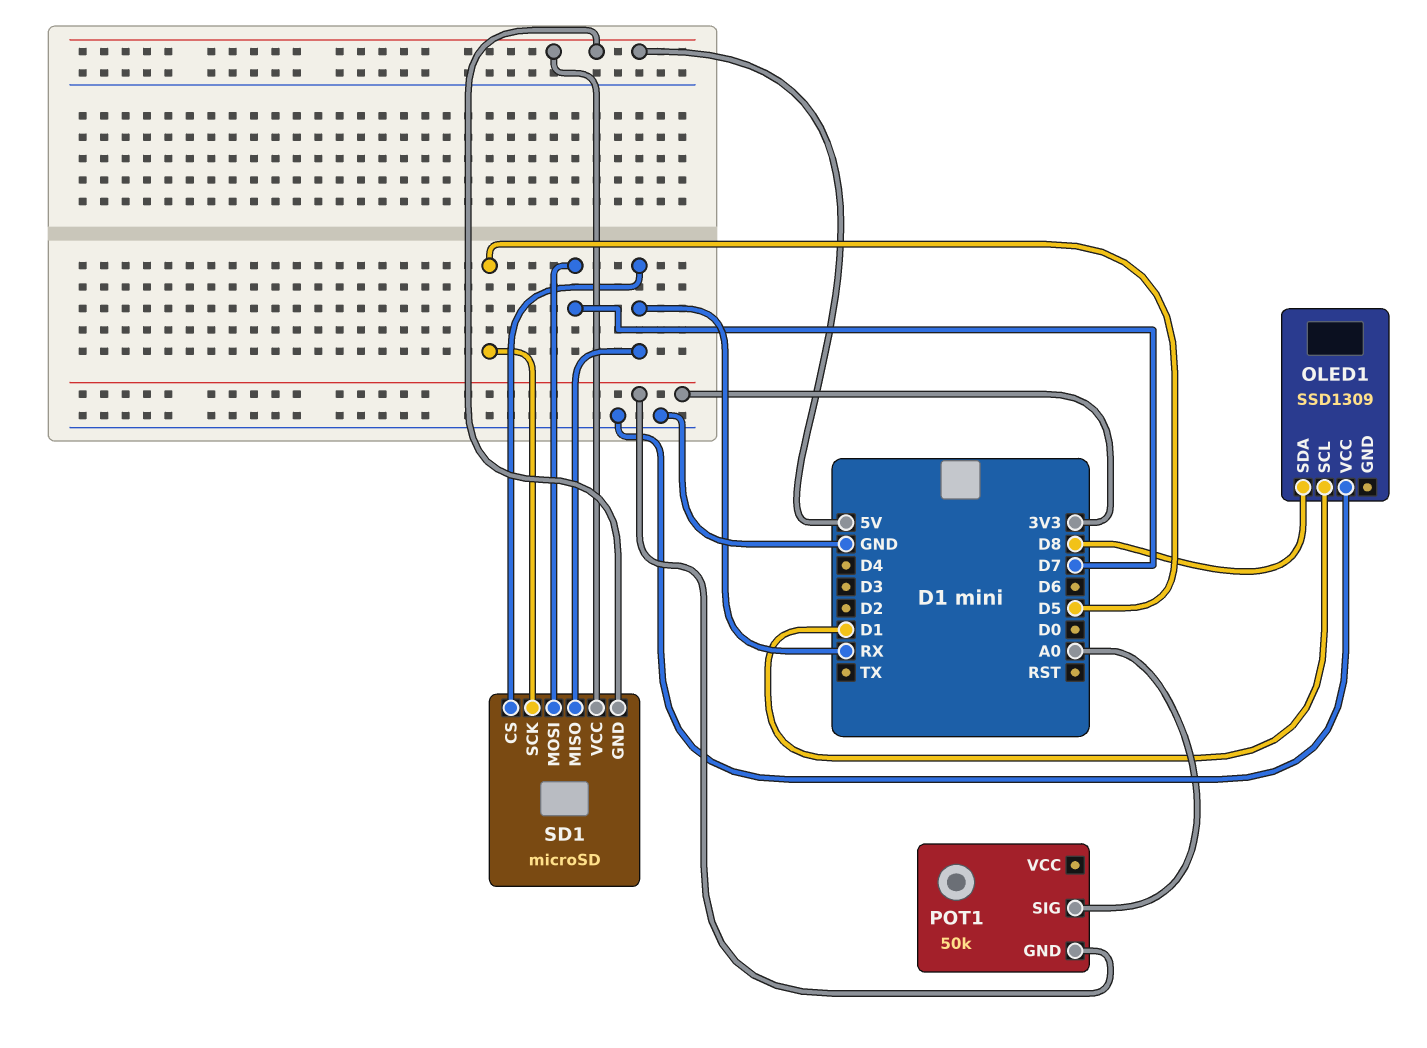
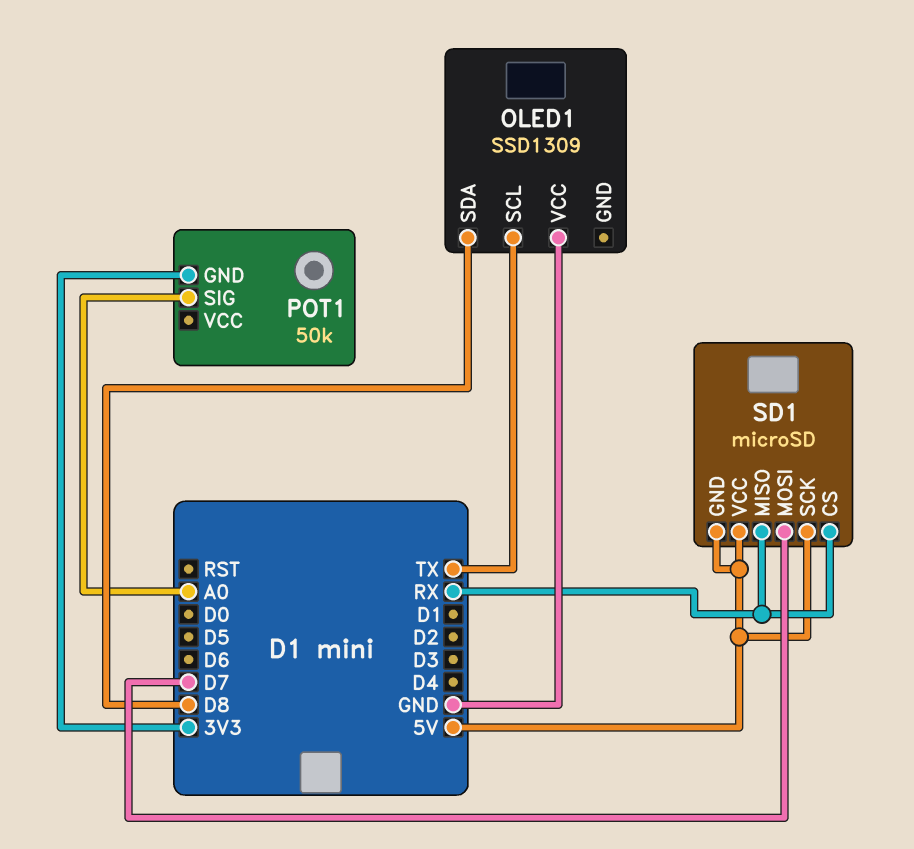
OLED1 pin SCL: D1 -> TX
SD1 pin SCK: D5 -> 5V

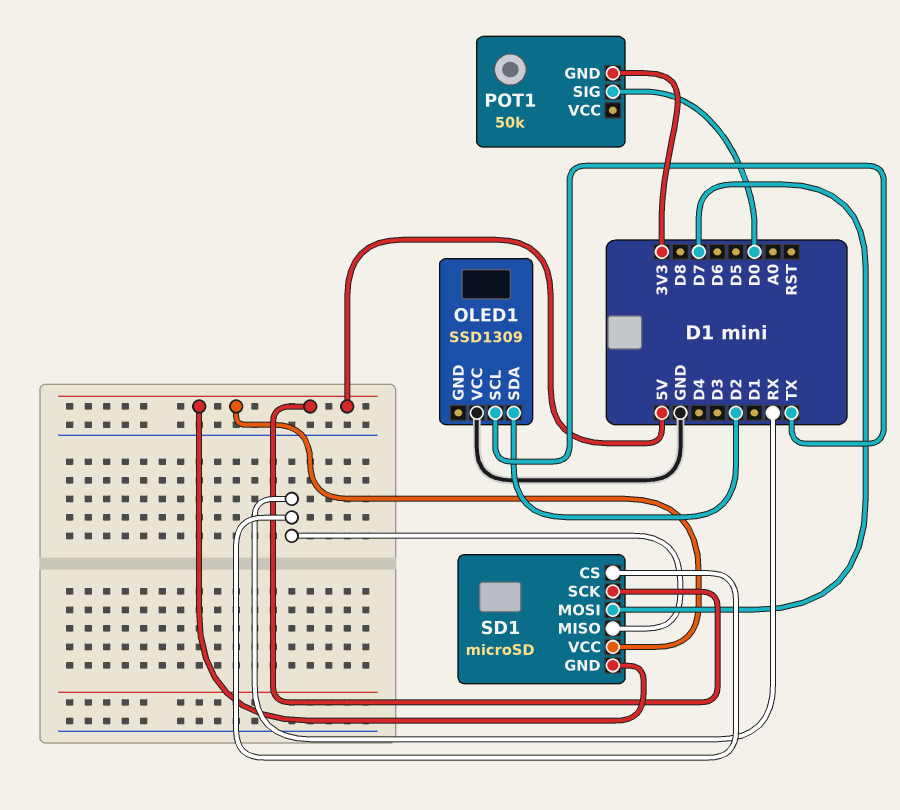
OLED1 pin SDA: D8 -> D2
POT1 pin SIG: A0 -> D0

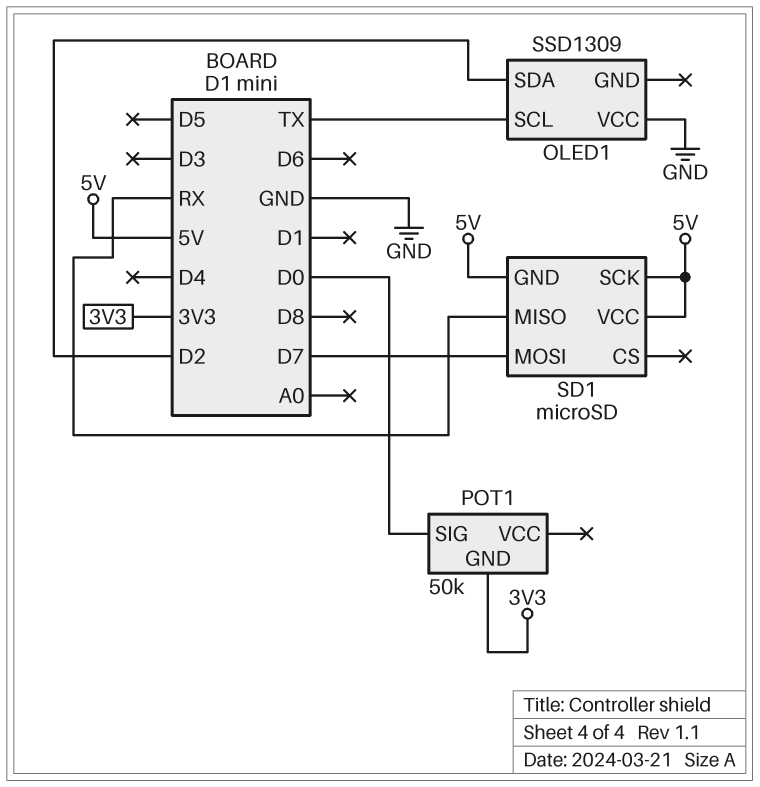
SD1 pin CS: RX -> none

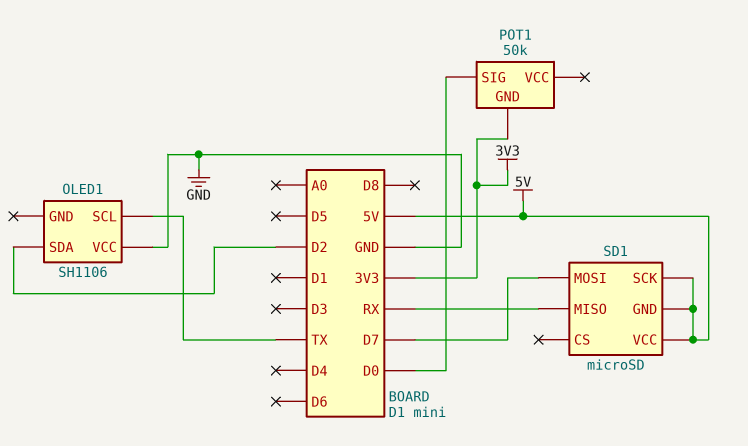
OLED1: SSD1309 -> SH1106

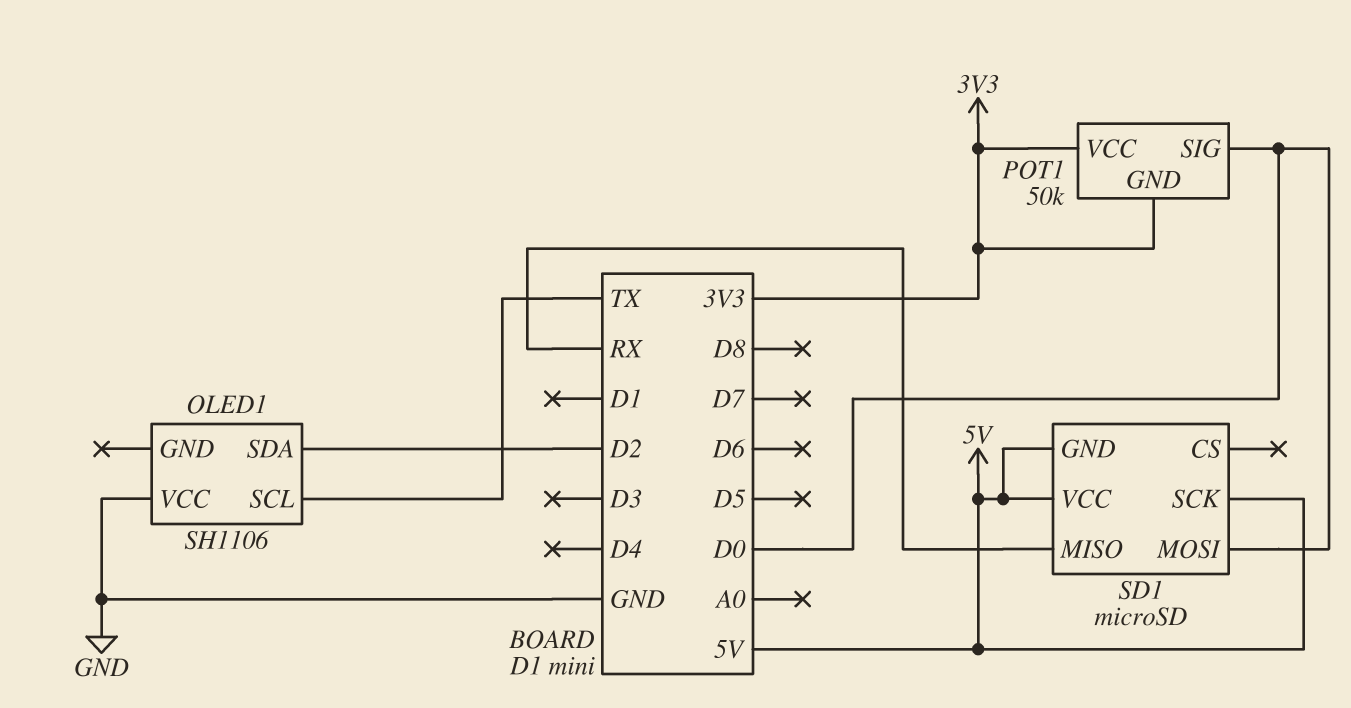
POT1 pin VCC: none -> 3V3
SD1 pin MOSI: D7 -> D0

